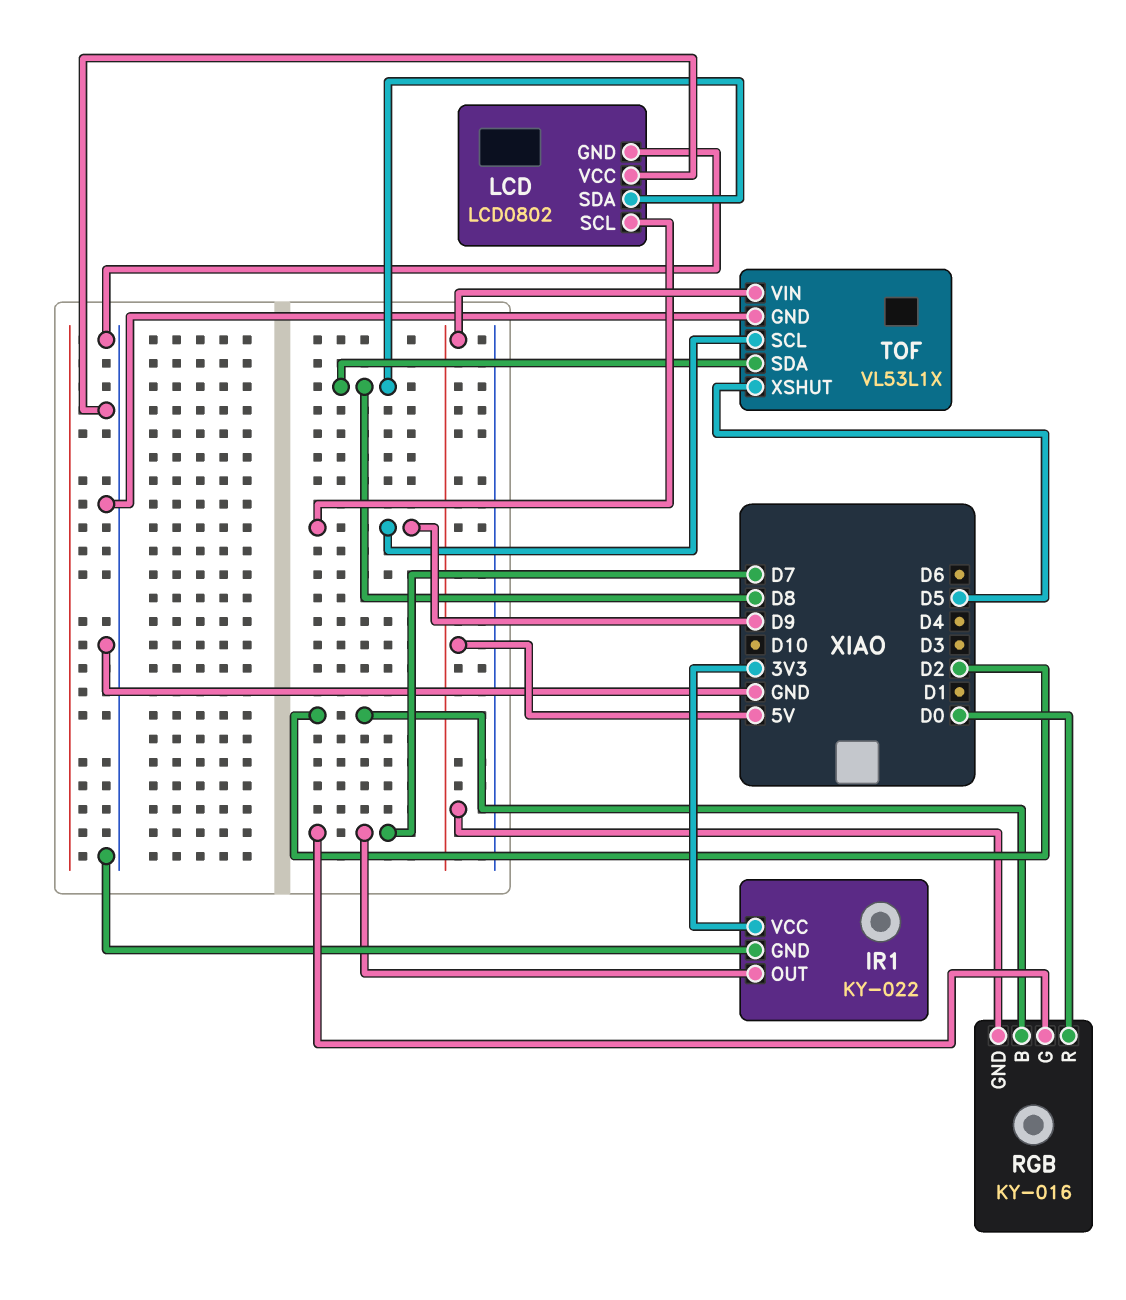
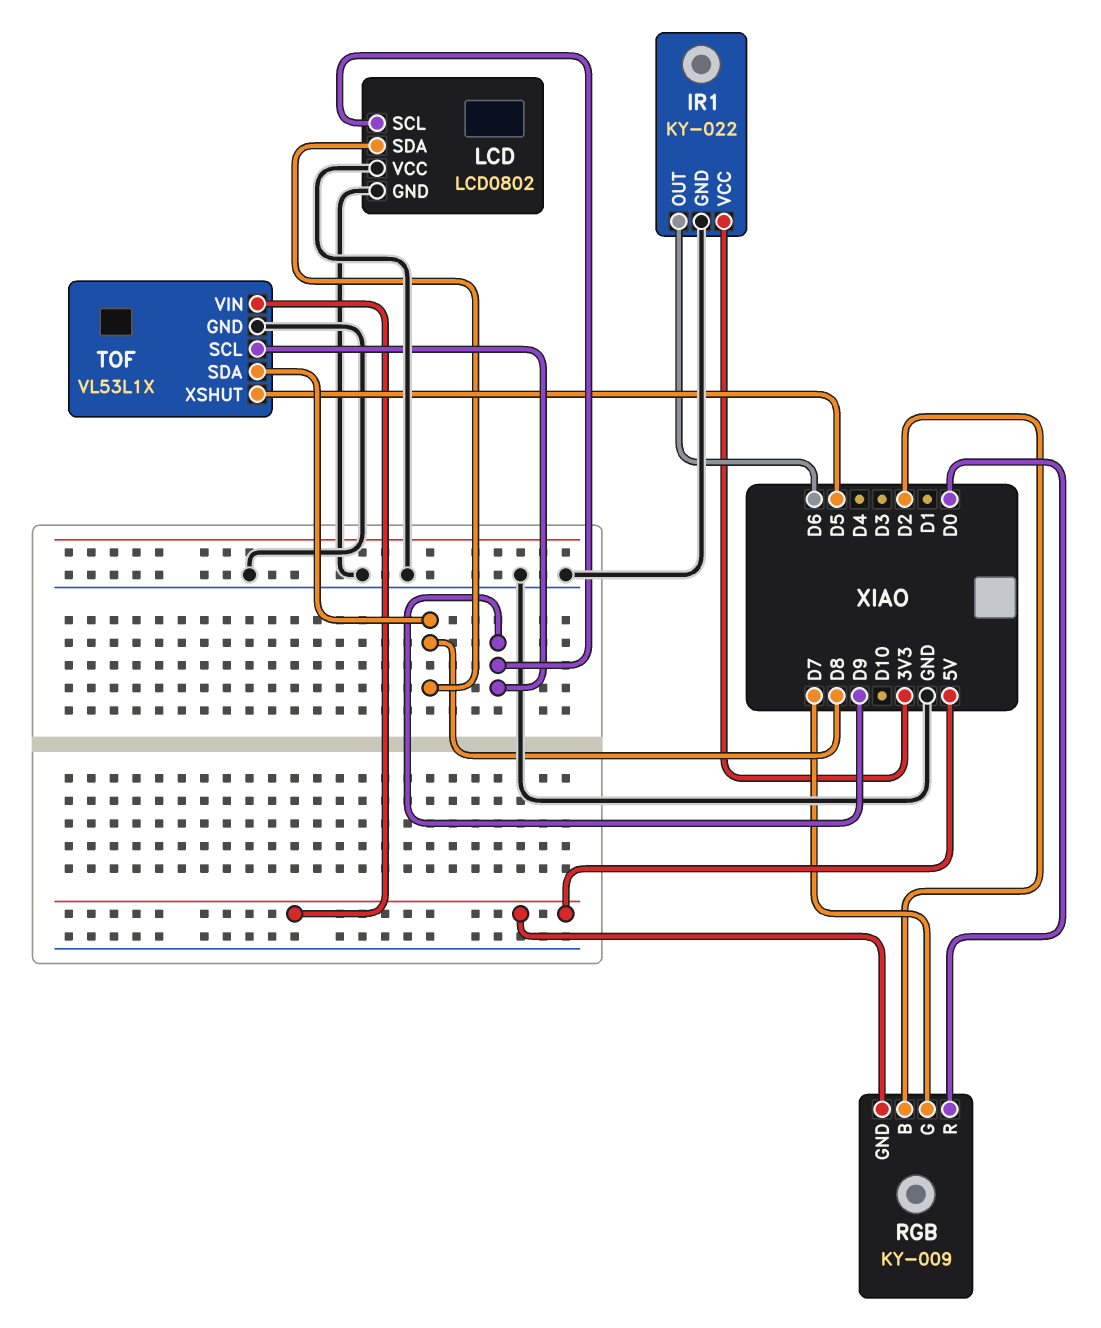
IR1 pin OUT: D7 -> D6
RGB: KY-016 -> KY-009

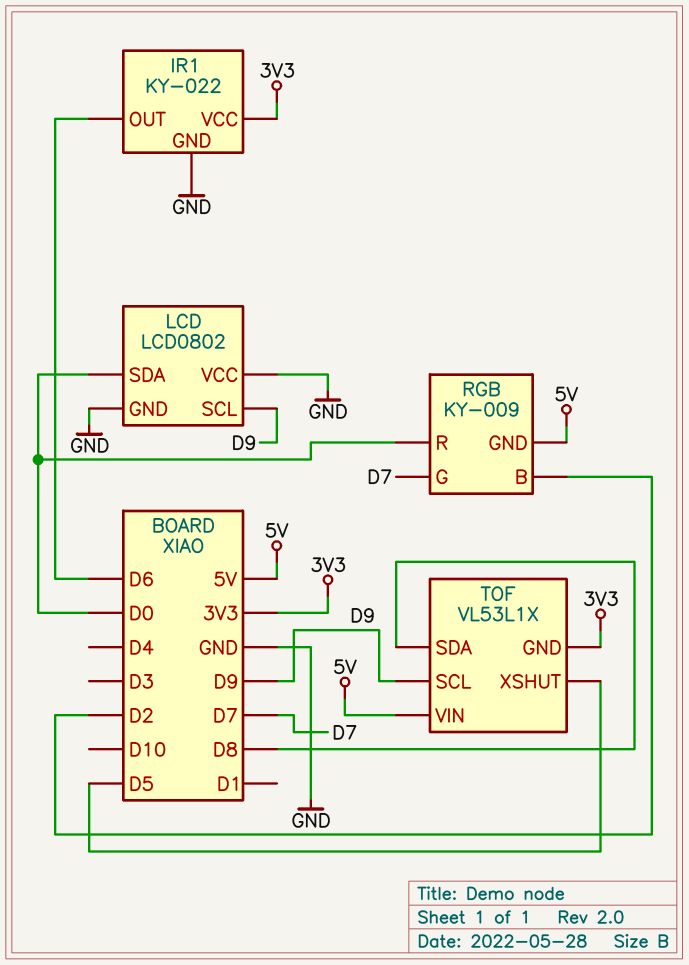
LCD pin SDA: D8 -> D0
TOF pin GND: GND -> 3V3

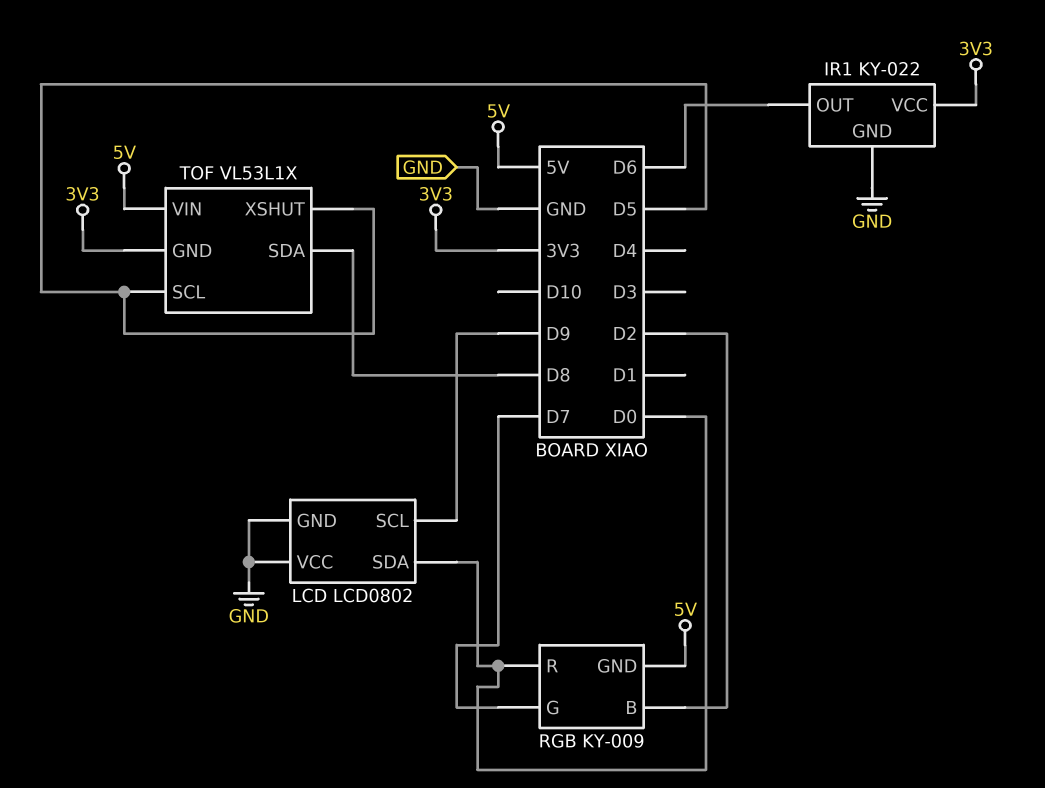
TOF pin SCL: D9 -> D5

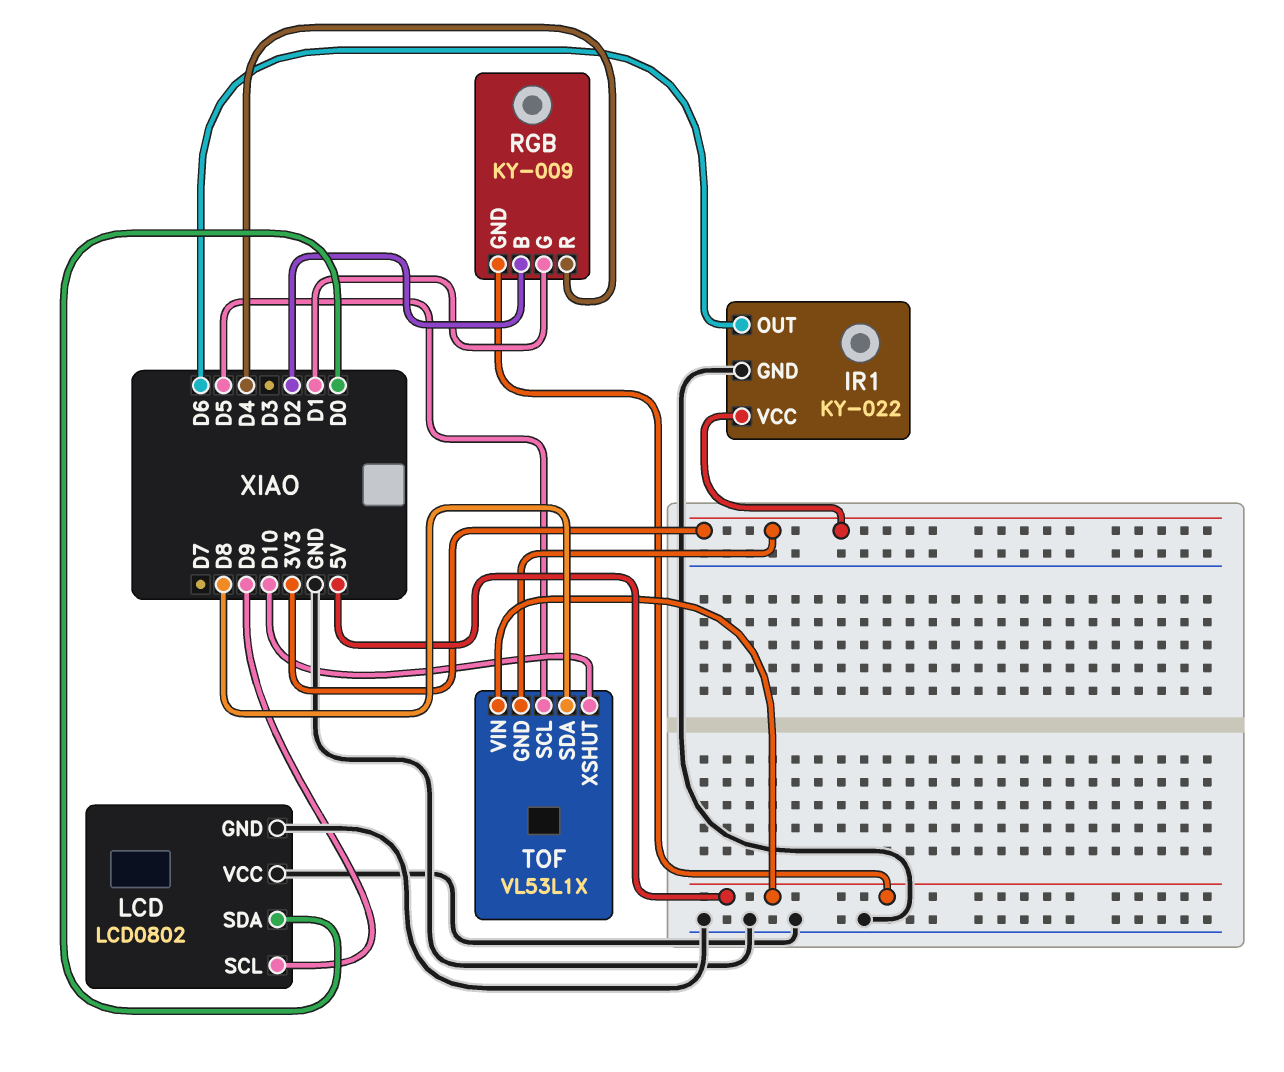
RGB pin G: D7 -> D1
RGB pin R: D0 -> D4
TOF pin XSHUT: D5 -> D10

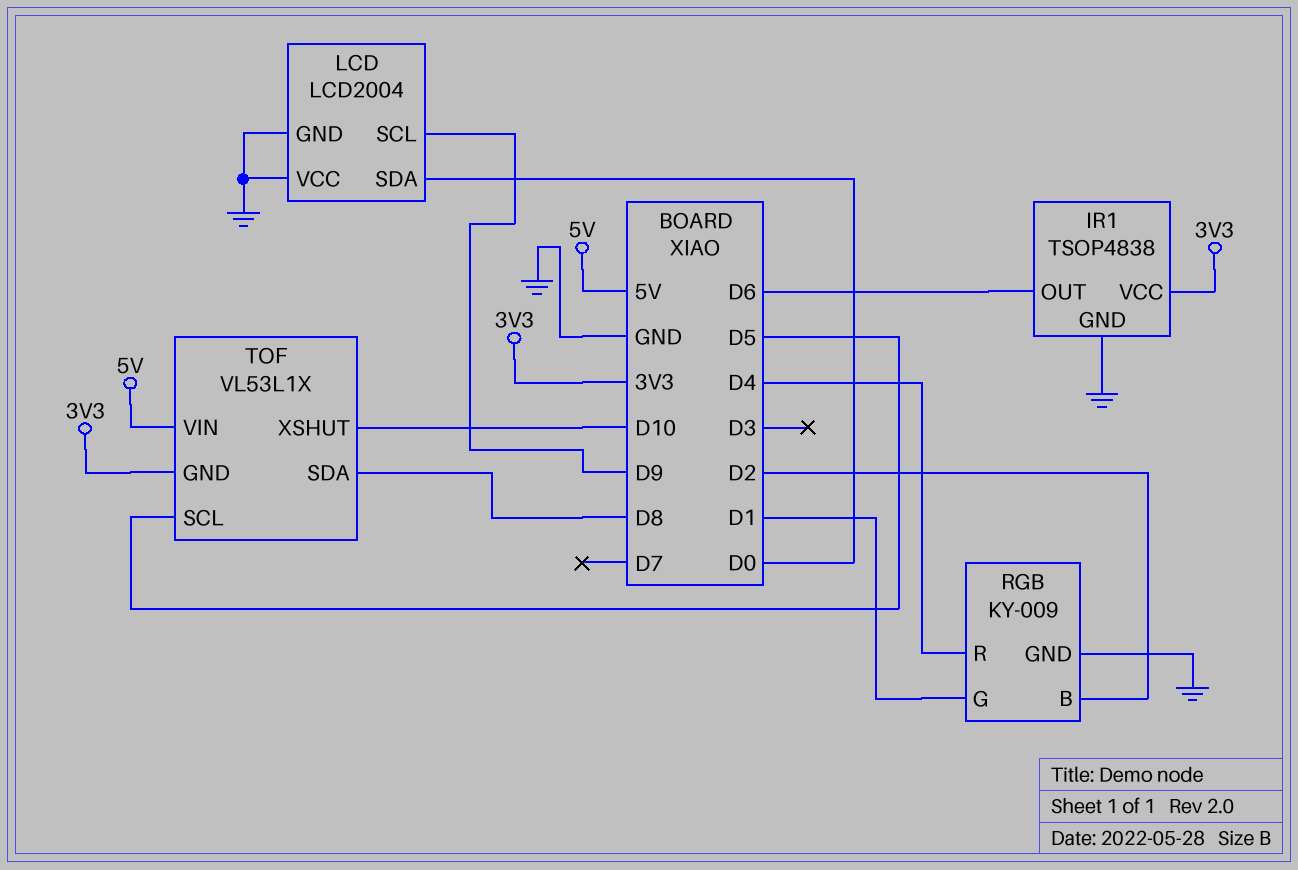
IR1: KY-022 -> TSOP4838
LCD: LCD0802 -> LCD2004
RGB pin GND: 5V -> GND

